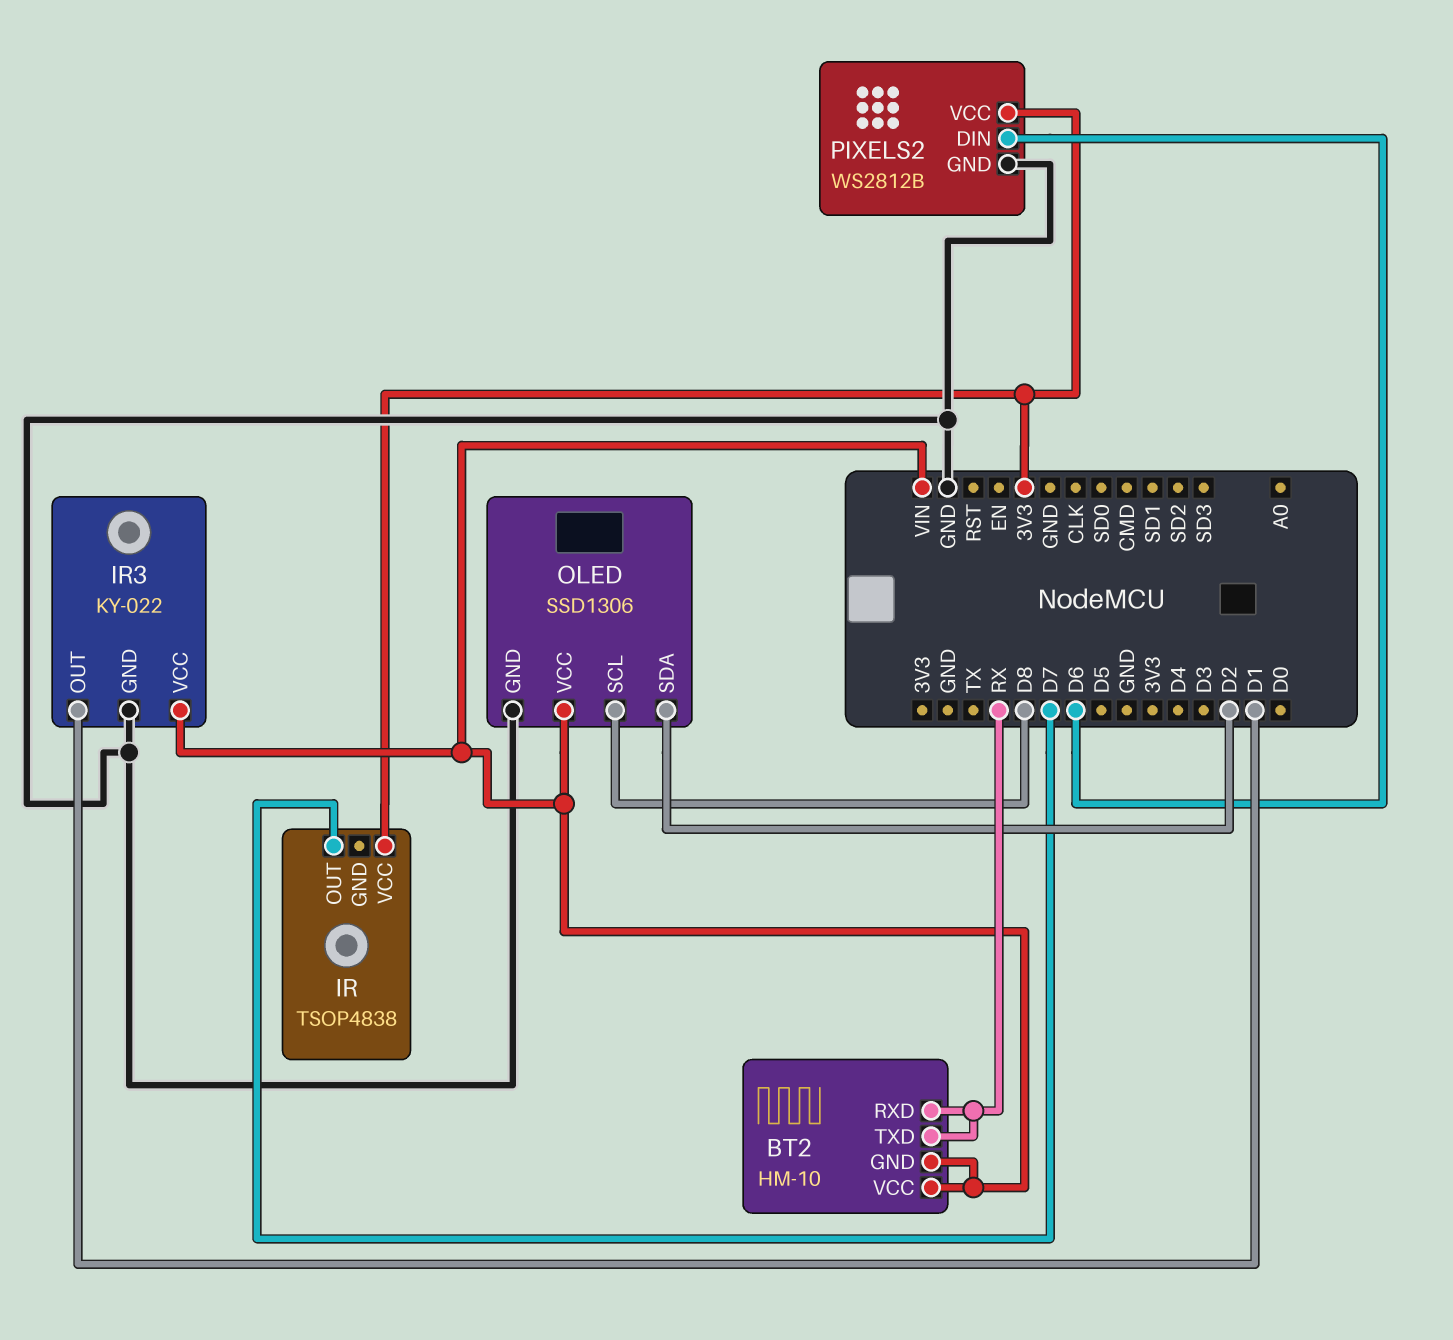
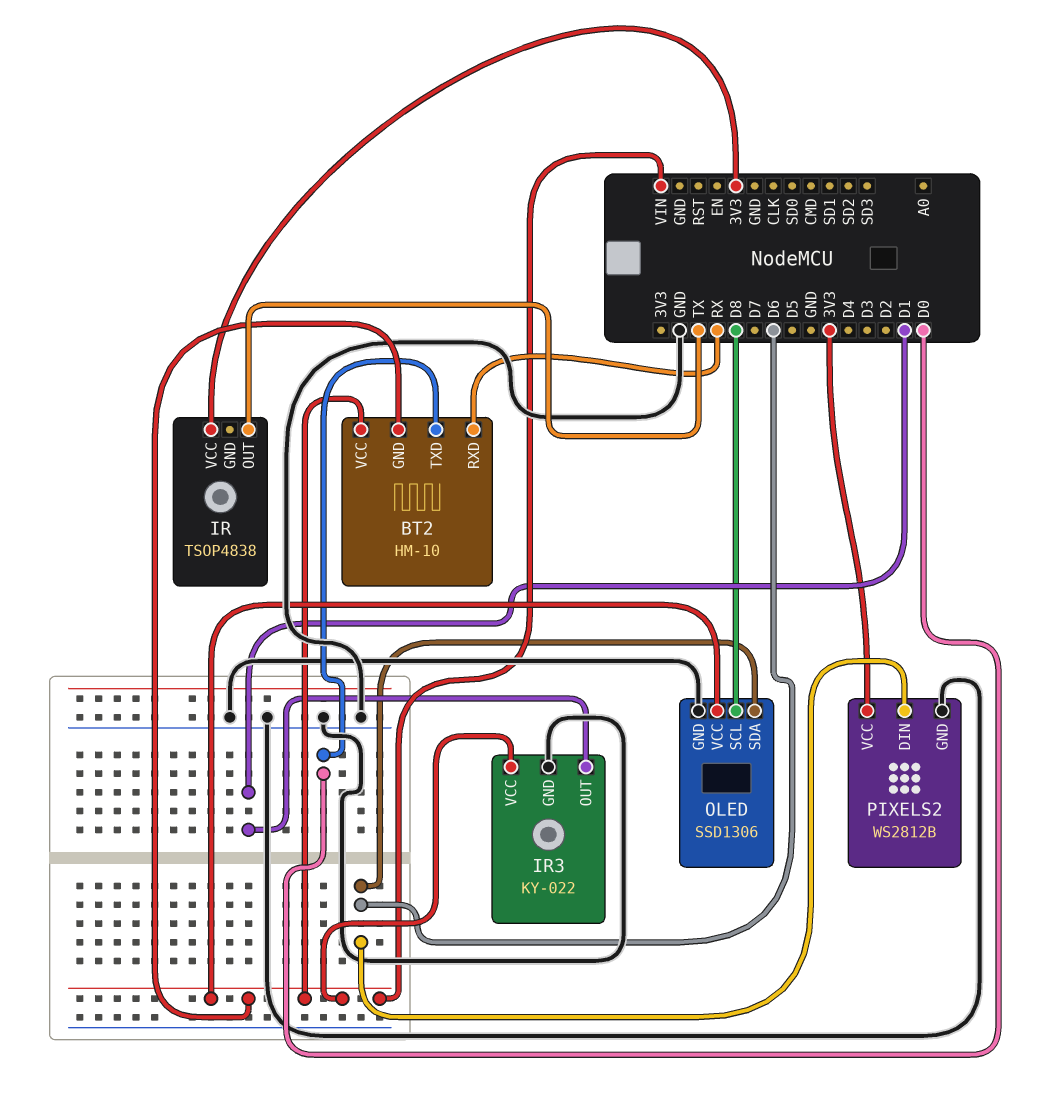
BT2 pin TXD: RX -> D0
IR pin OUT: D7 -> TX
OLED pin SDA: D2 -> D6

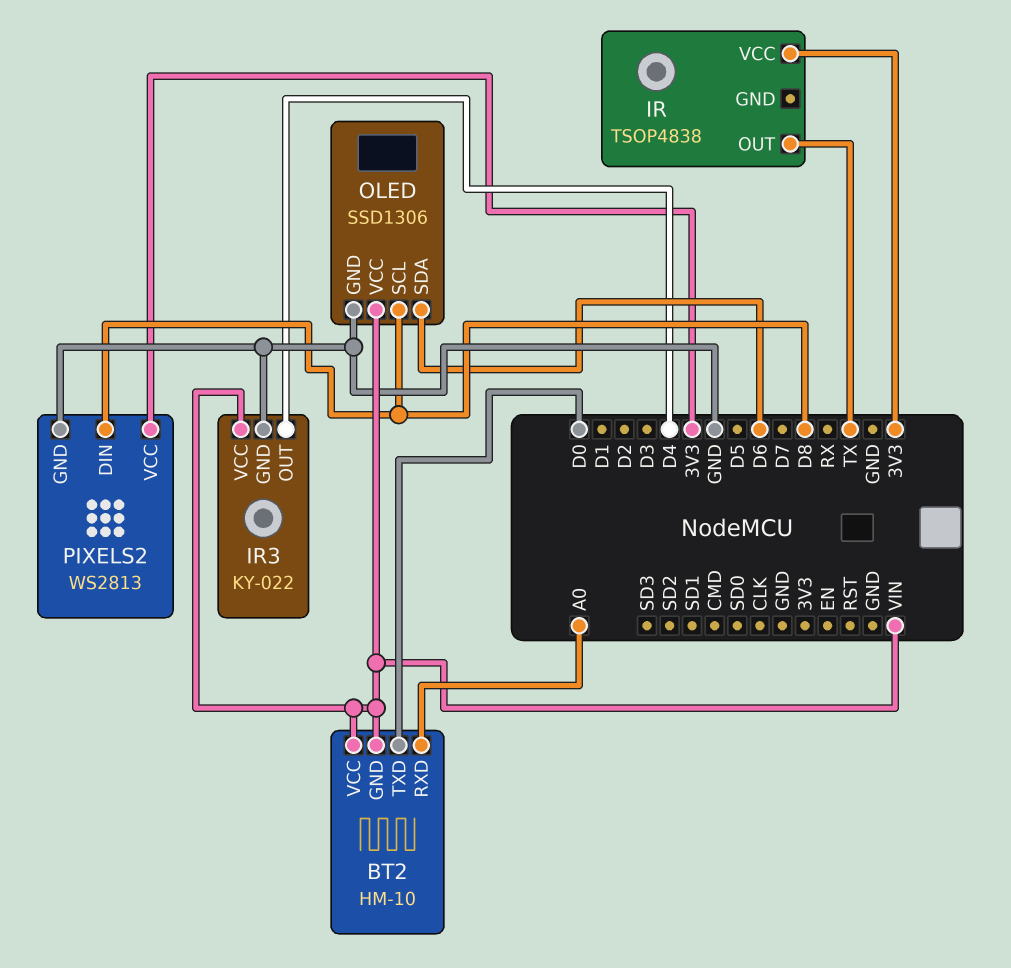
BT2 pin RXD: RX -> A0
IR3 pin OUT: D1 -> D4
PIXELS2: WS2812B -> WS2813
PIXELS2 pin DIN: D6 -> D8

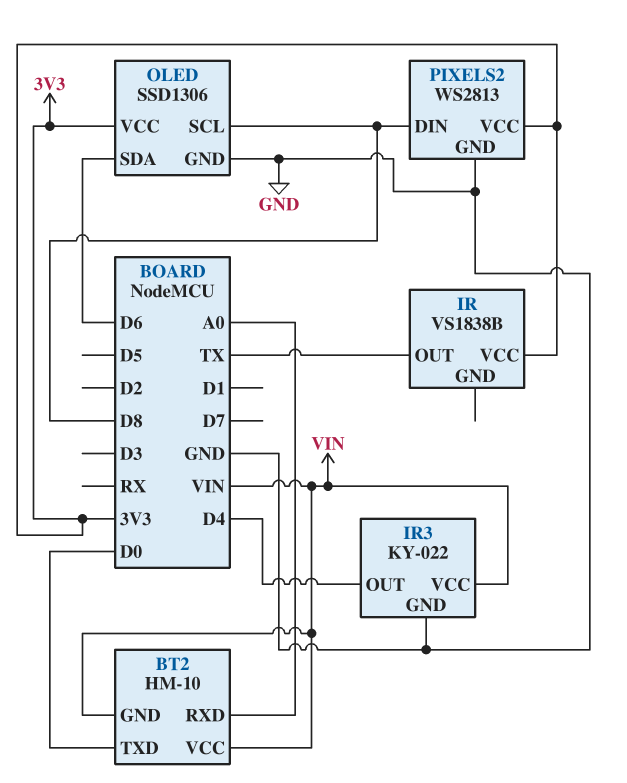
IR: TSOP4838 -> VS1838B
OLED pin VCC: VIN -> 3V3

